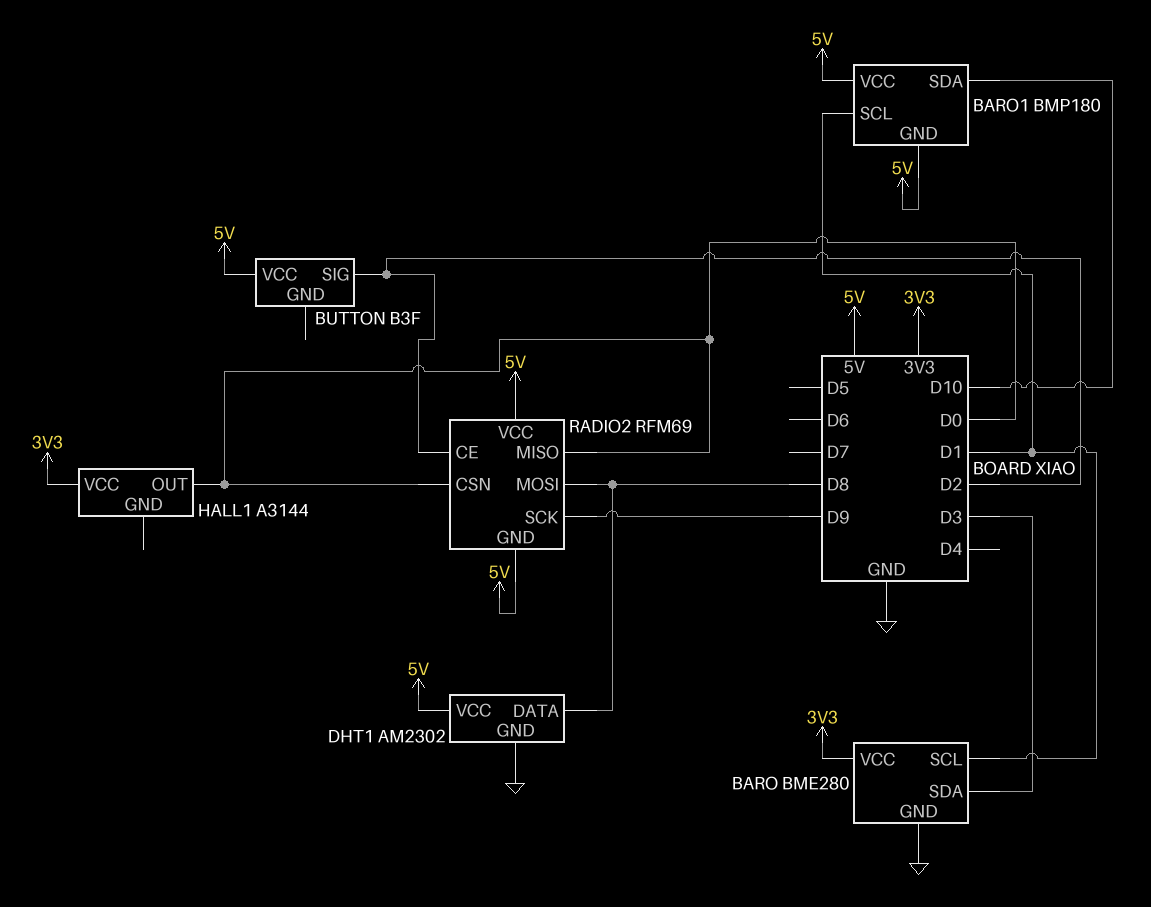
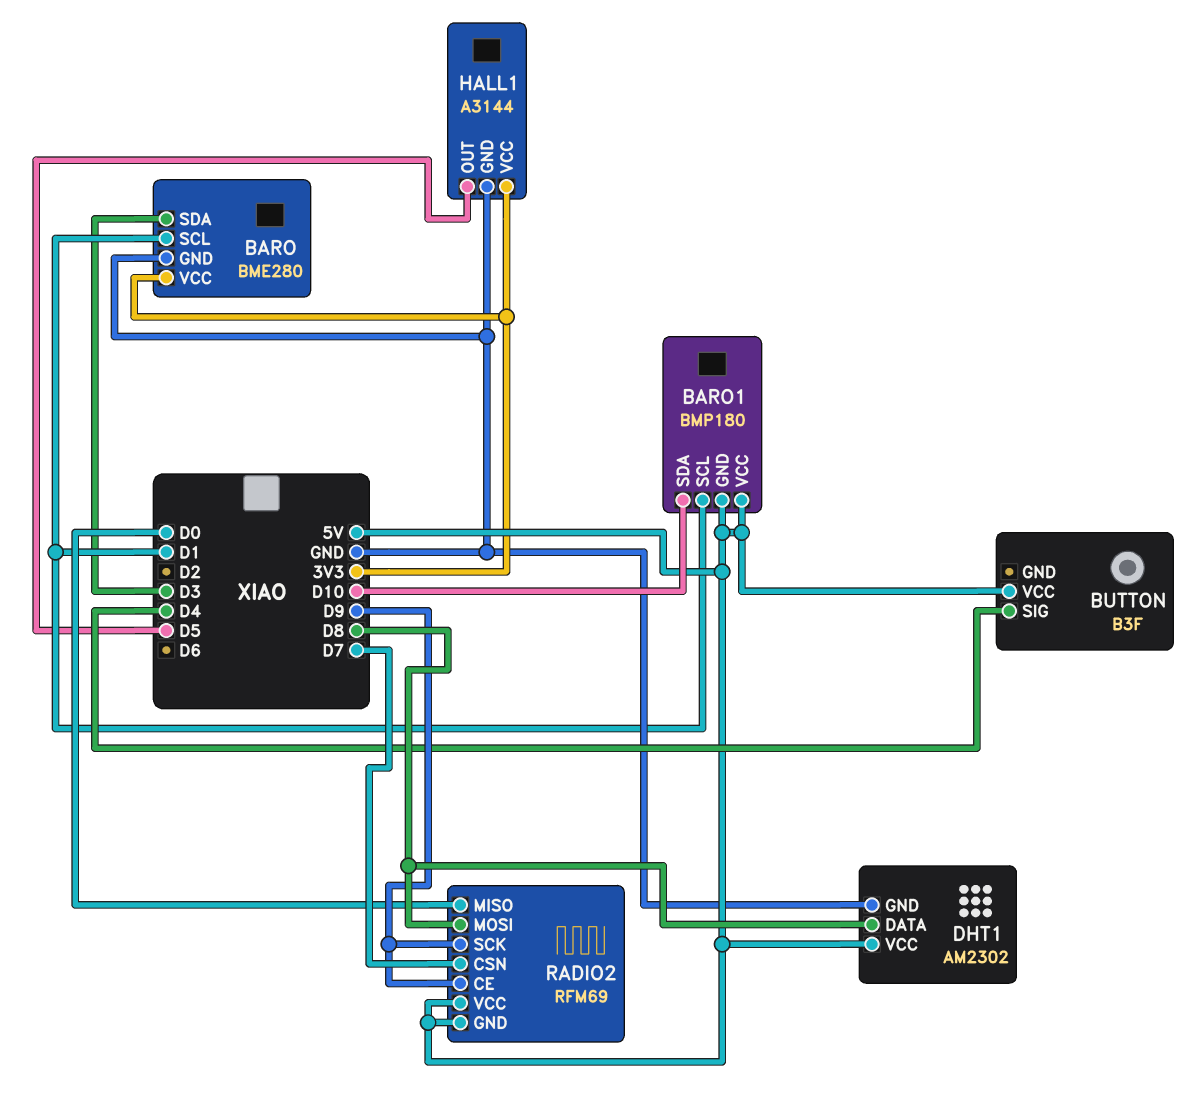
BUTTON pin SIG: D2 -> D4
HALL1 pin GND: none -> GND
HALL1 pin OUT: D0 -> D5
RADIO2 pin CE: D2 -> D9
RADIO2 pin CSN: D0 -> D7

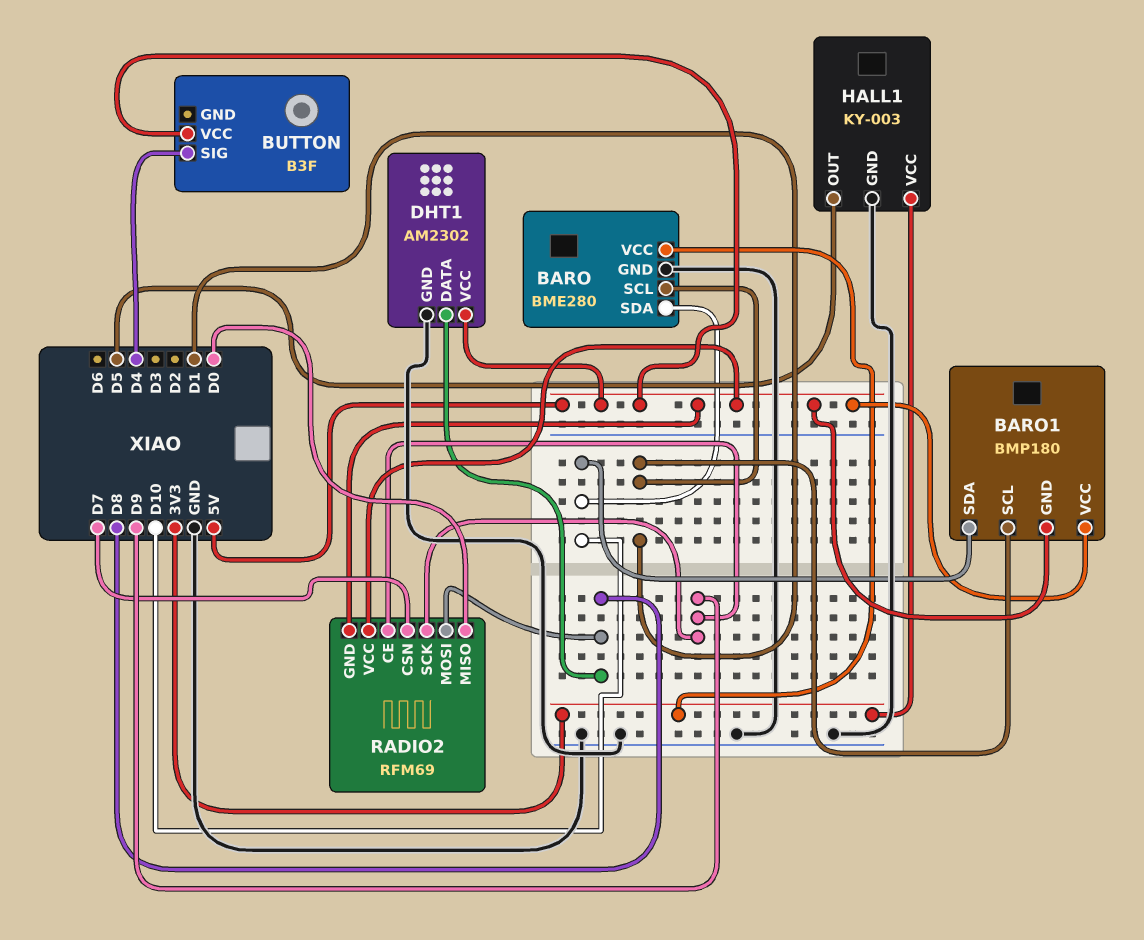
BARO pin SDA: D3 -> D10
HALL1: A3144 -> KY-003

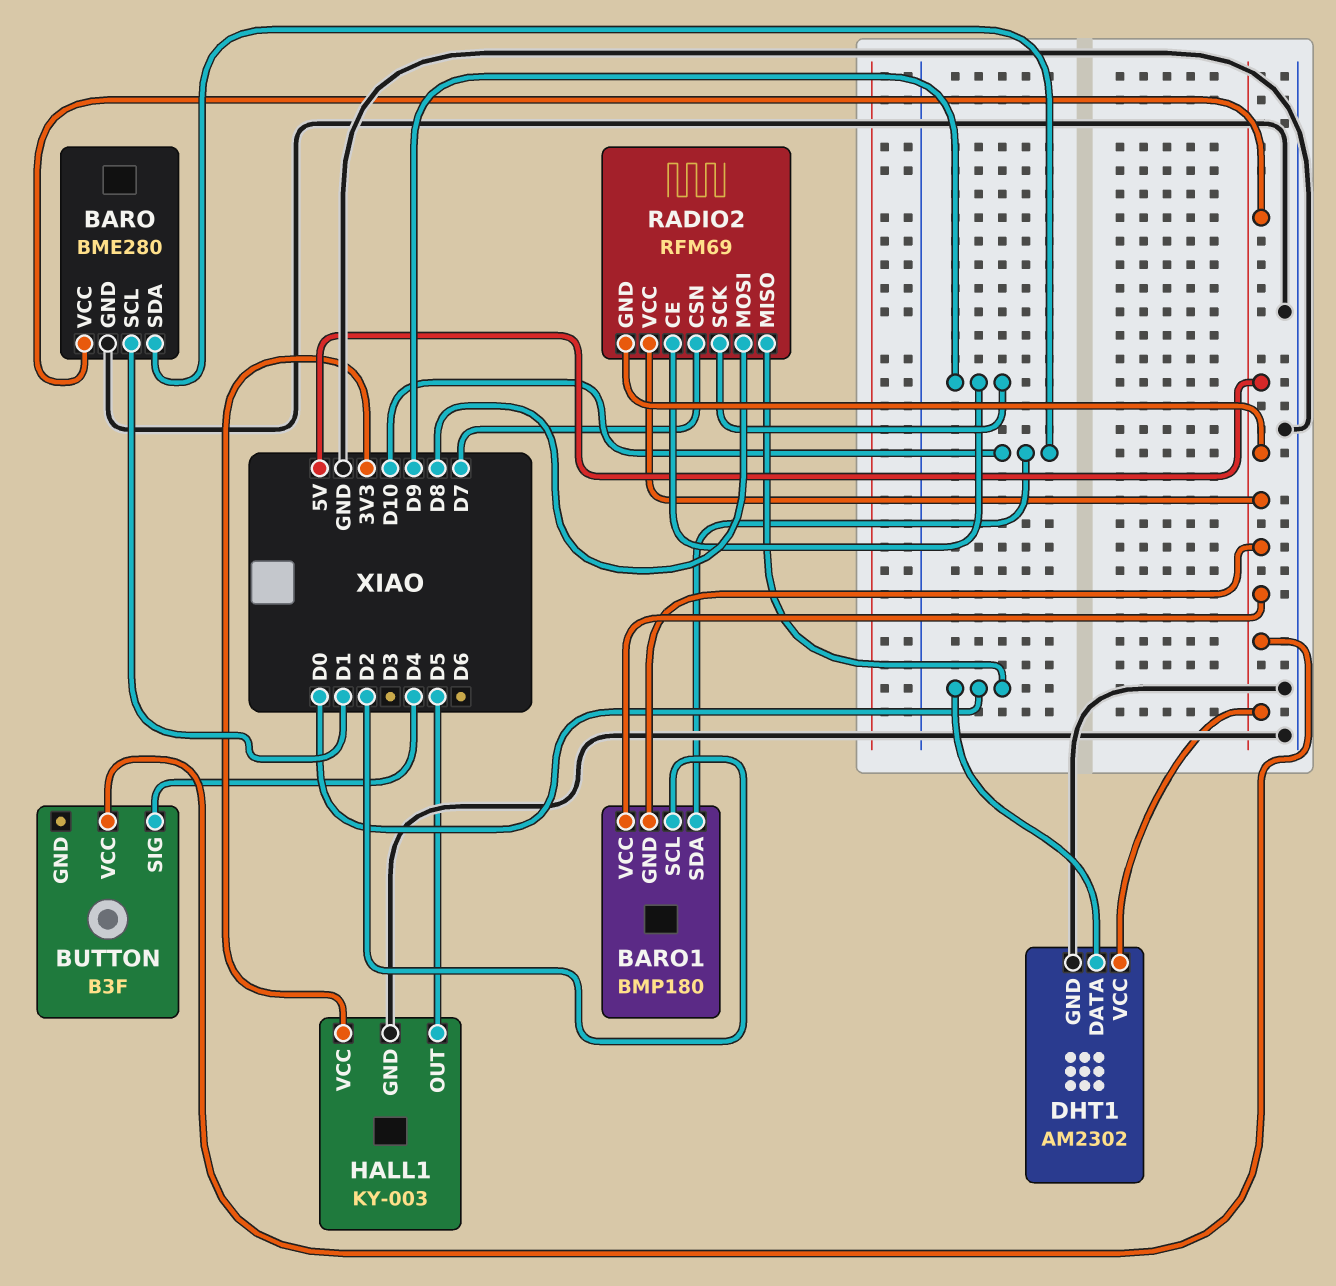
BARO pin VCC: 3V3 -> 5V
BARO1 pin SCL: D1 -> D2
DHT1 pin DATA: D8 -> D0

